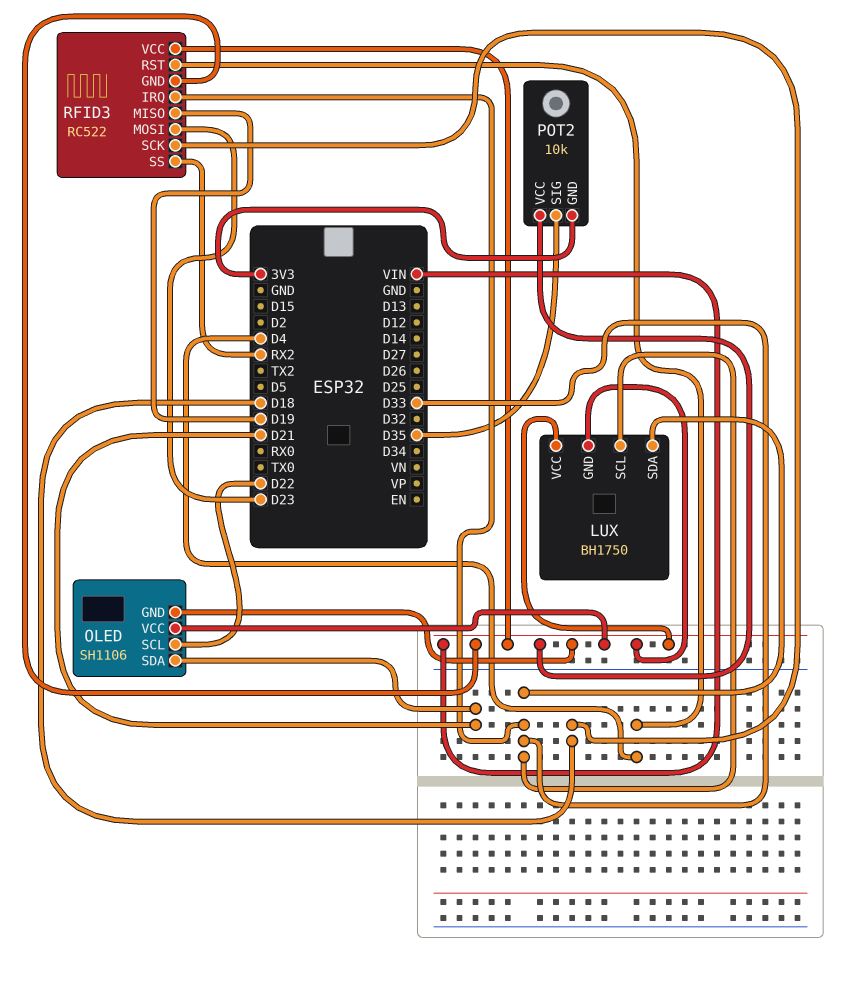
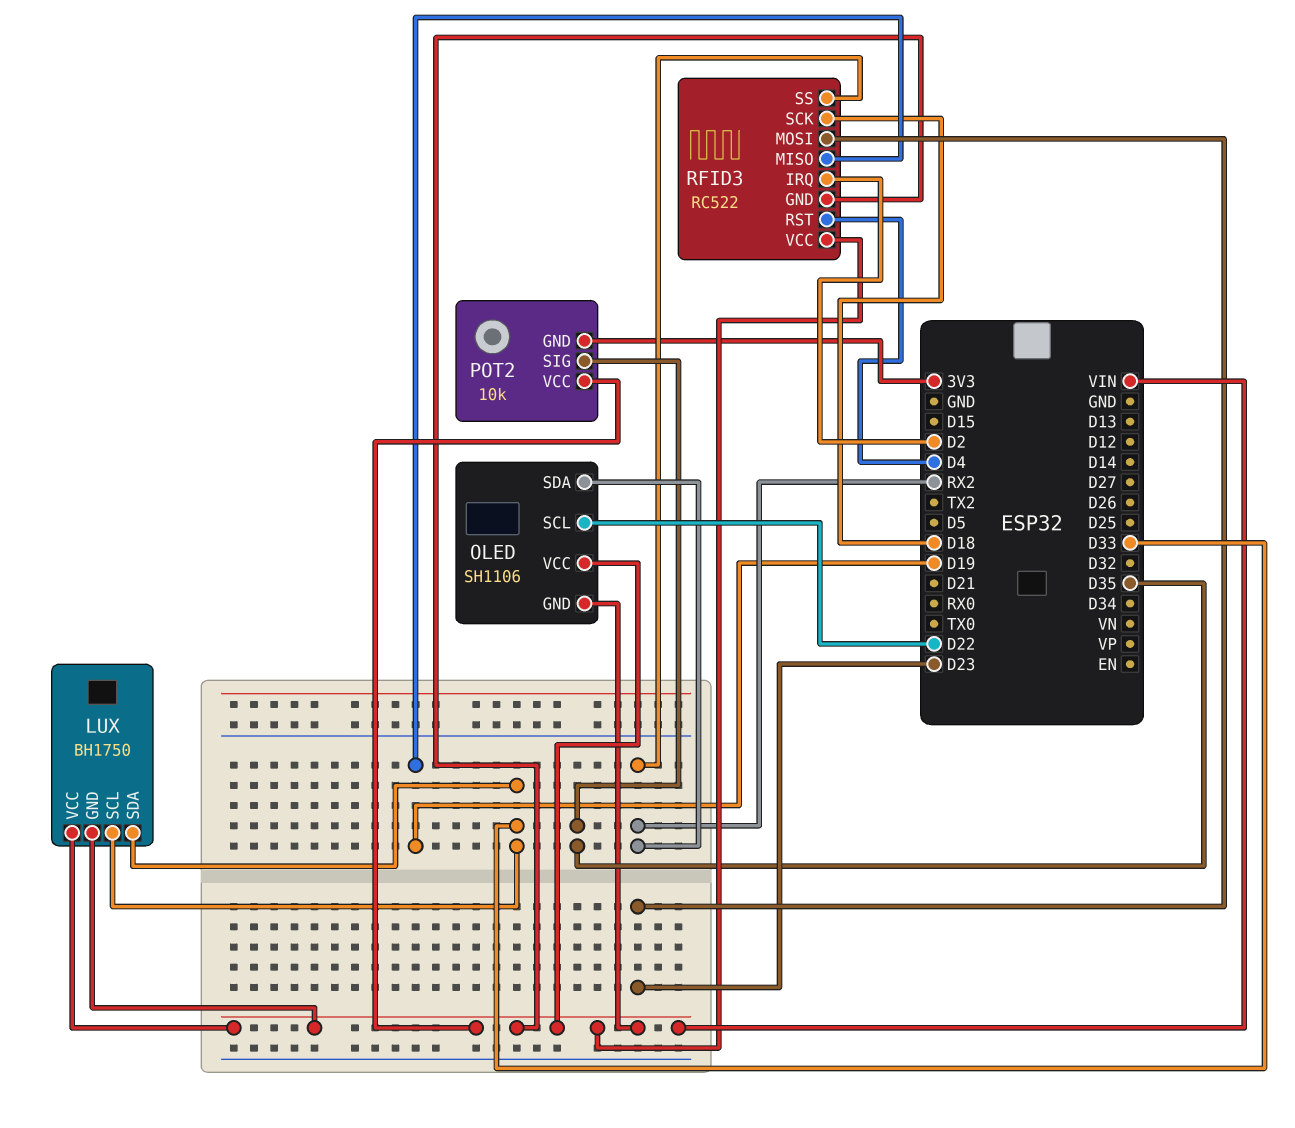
OLED pin SDA: D21 -> RX2
RFID3 pin IRQ: D33 -> D2

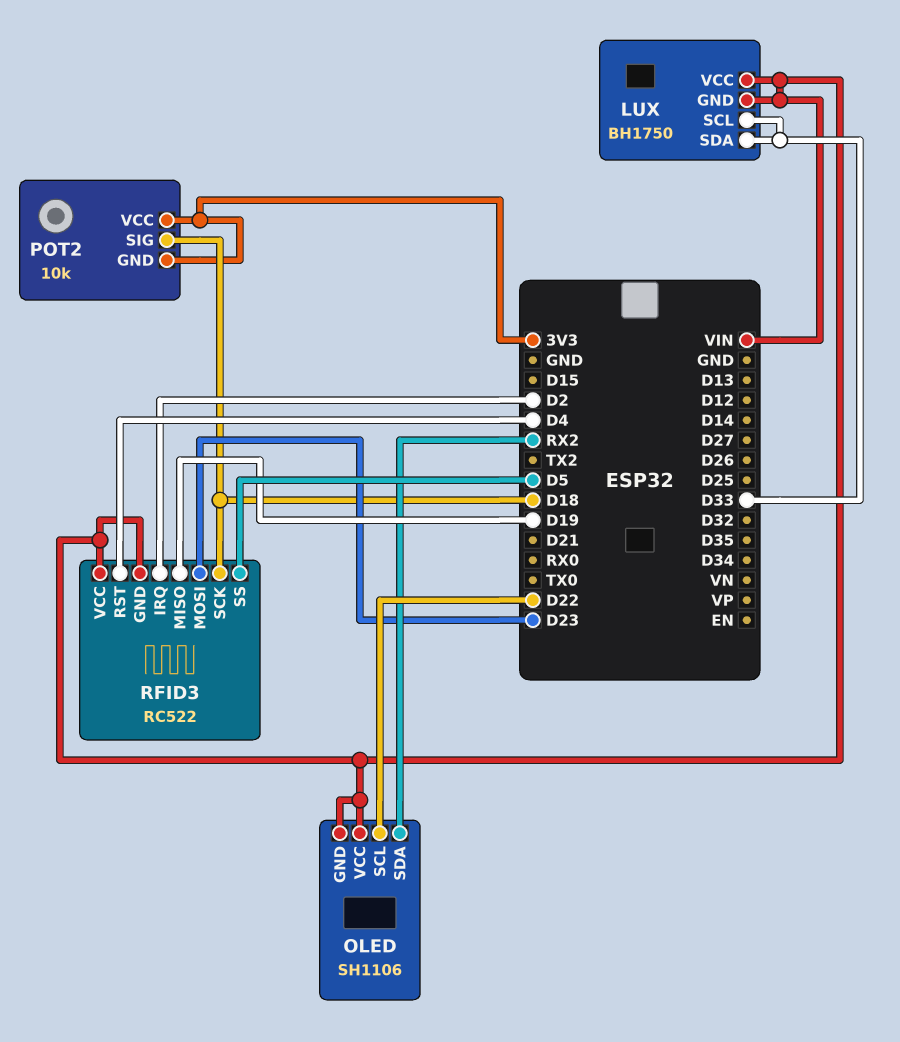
POT2 pin SIG: D35 -> D18
POT2 pin VCC: VIN -> 3V3
RFID3 pin SS: RX2 -> D5

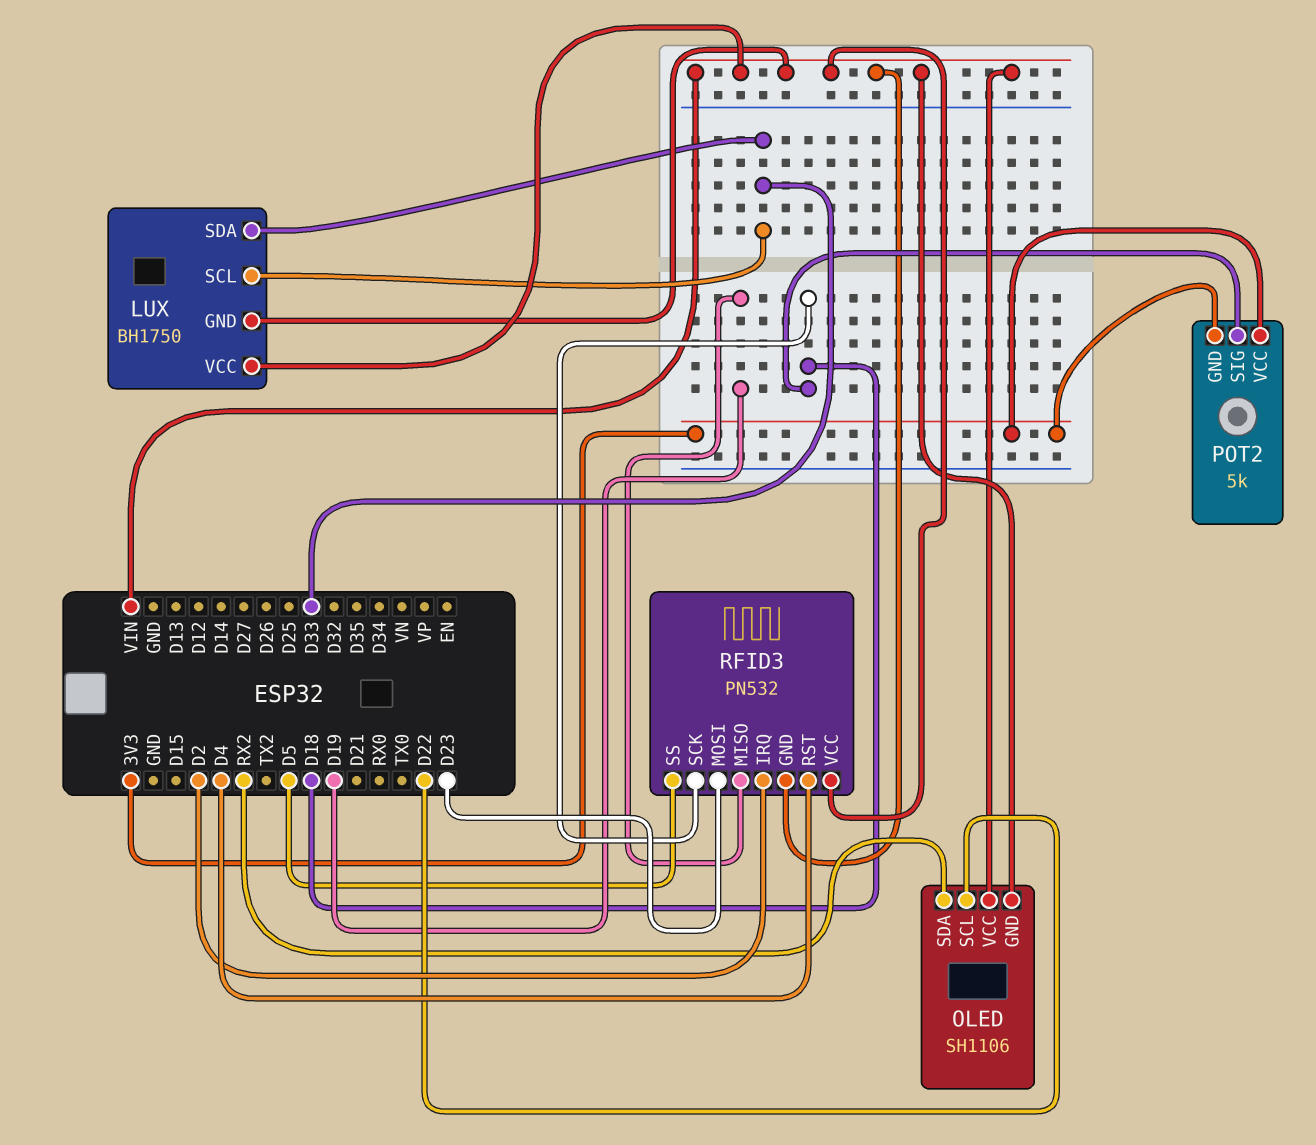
POT2: 10k -> 5k
RFID3: RC522 -> PN532

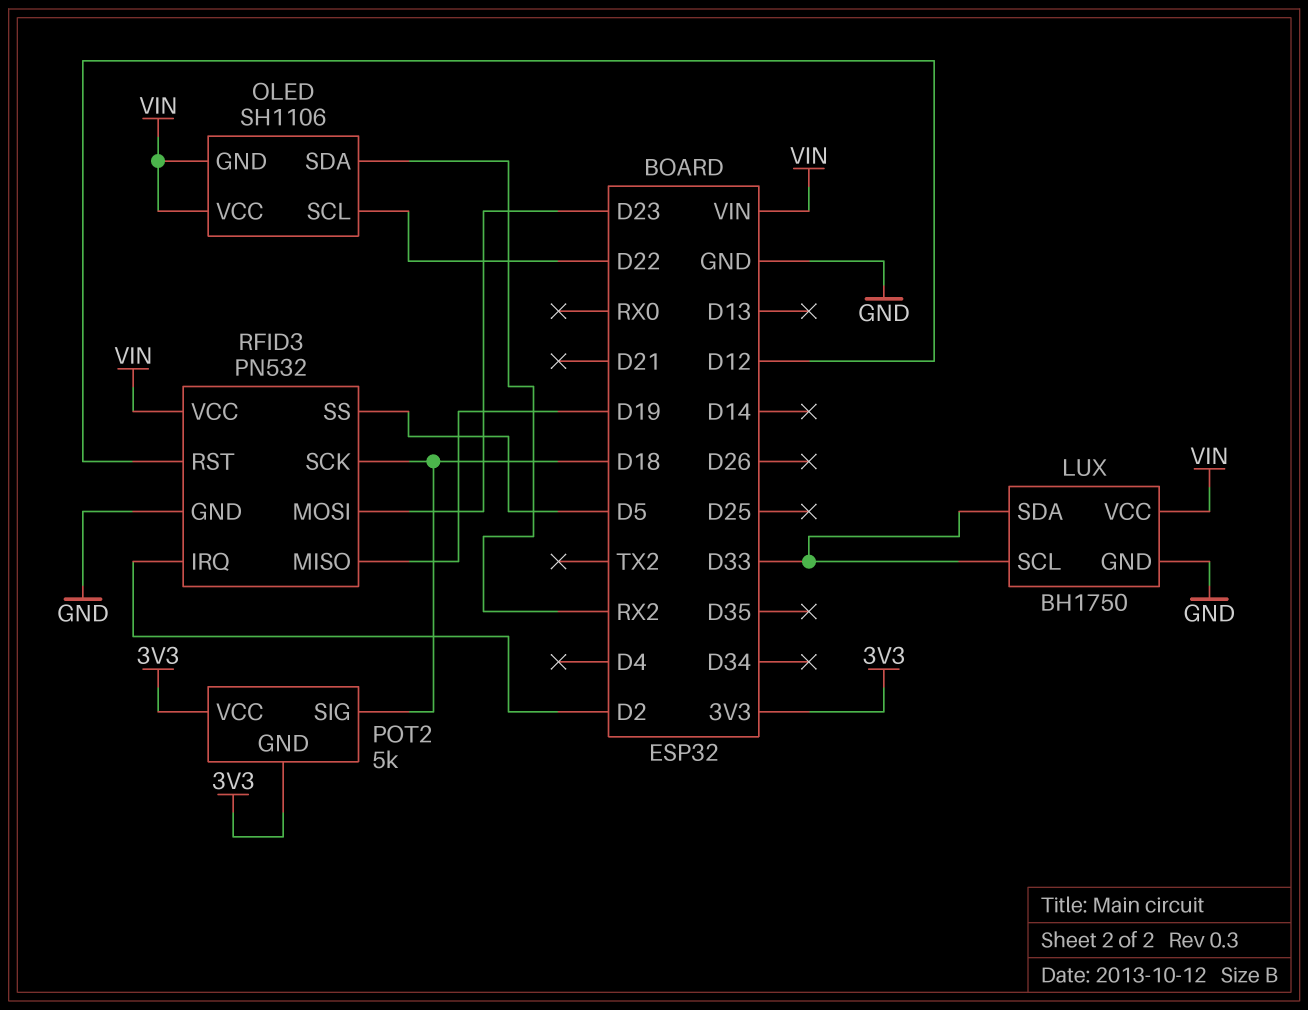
LUX pin GND: VIN -> GND
RFID3 pin GND: VIN -> GND
RFID3 pin RST: D4 -> D12

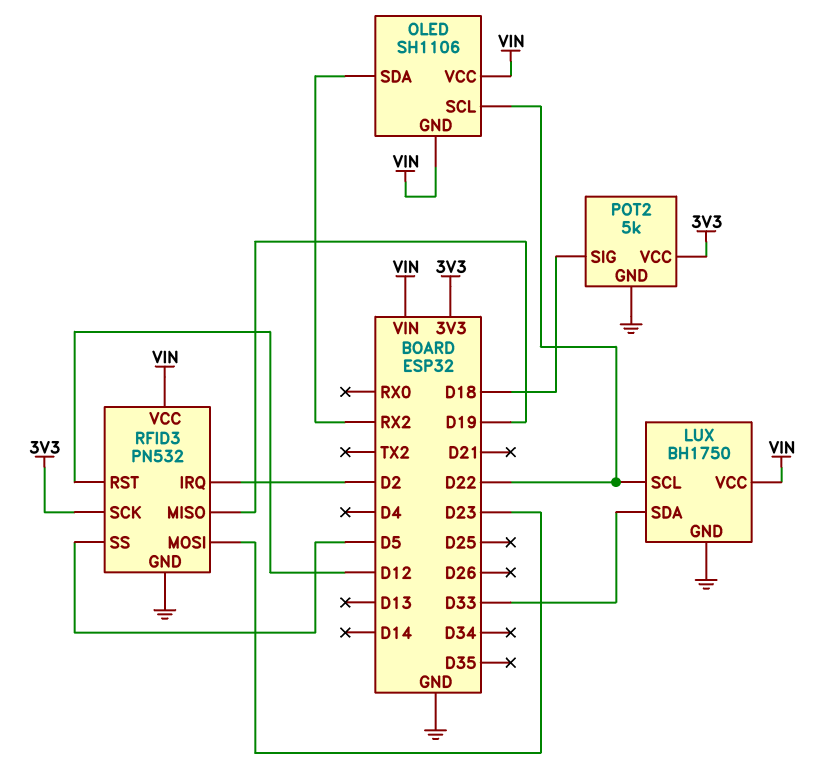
LUX pin SCL: D33 -> D22
POT2 pin GND: 3V3 -> GND
RFID3 pin SCK: D18 -> 3V3

